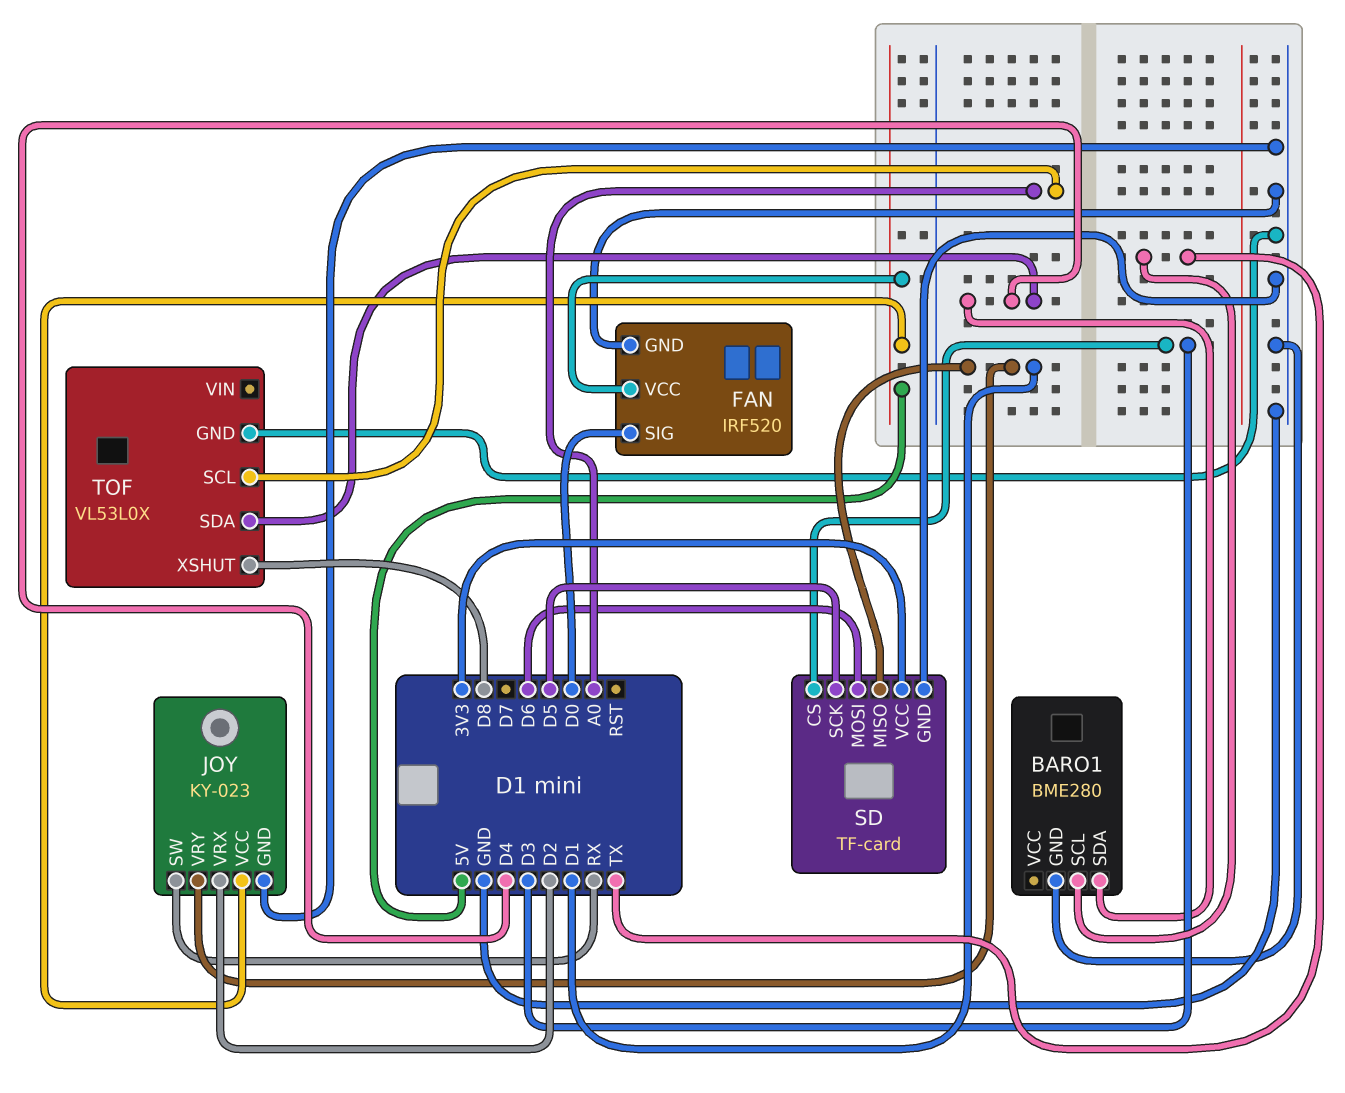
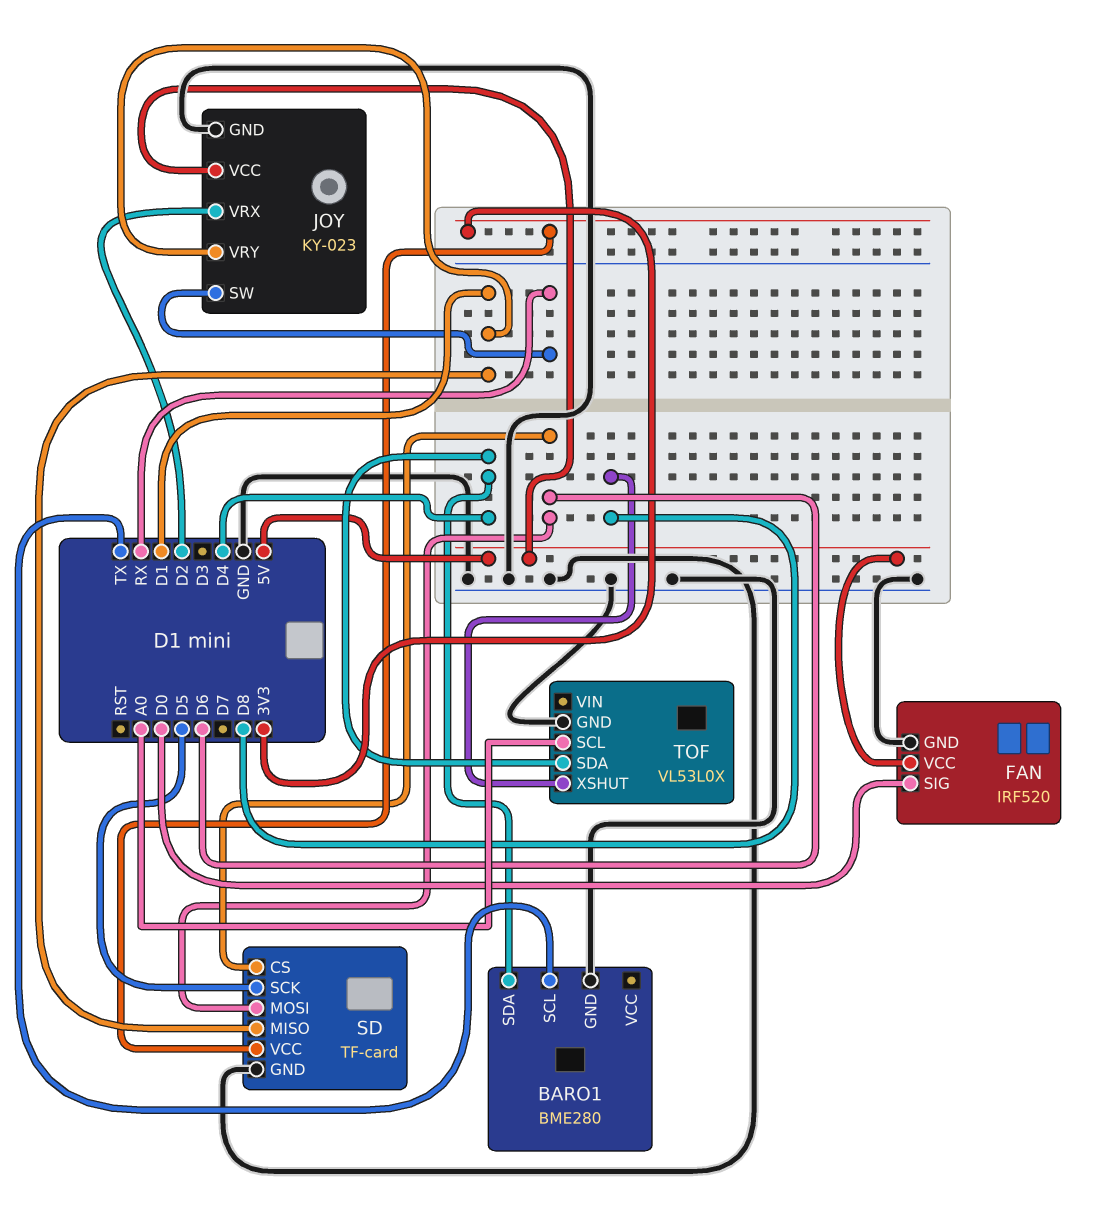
SD pin CS: D3 -> D6

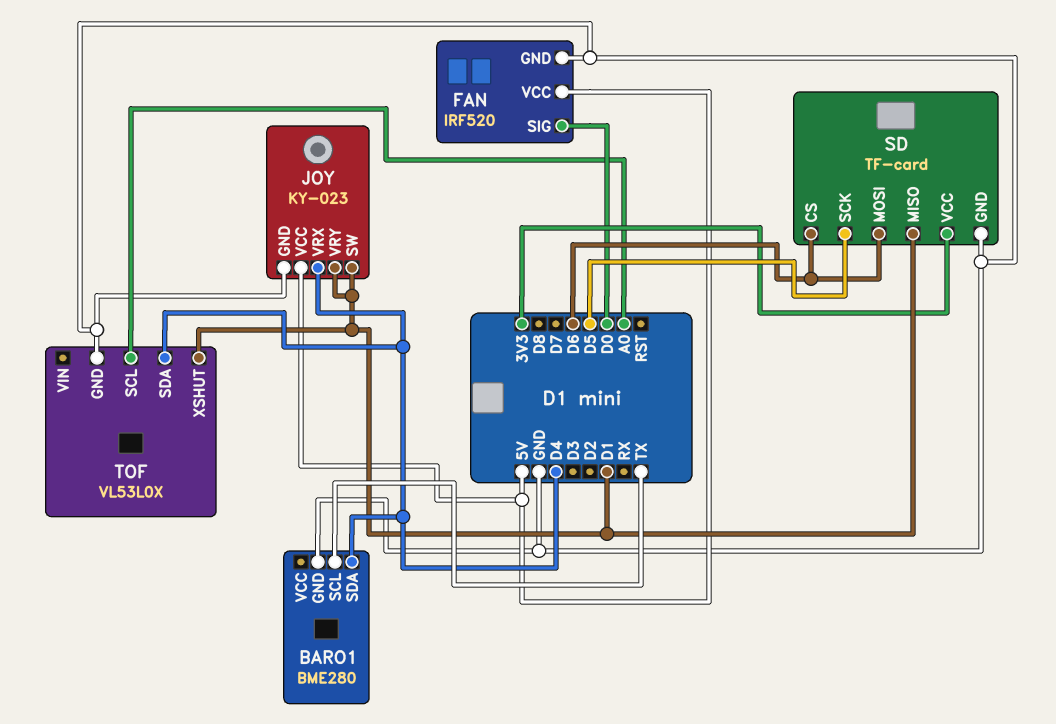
JOY pin SW: RX -> D1
JOY pin VRX: D2 -> D4
TOF pin XSHUT: D8 -> D1

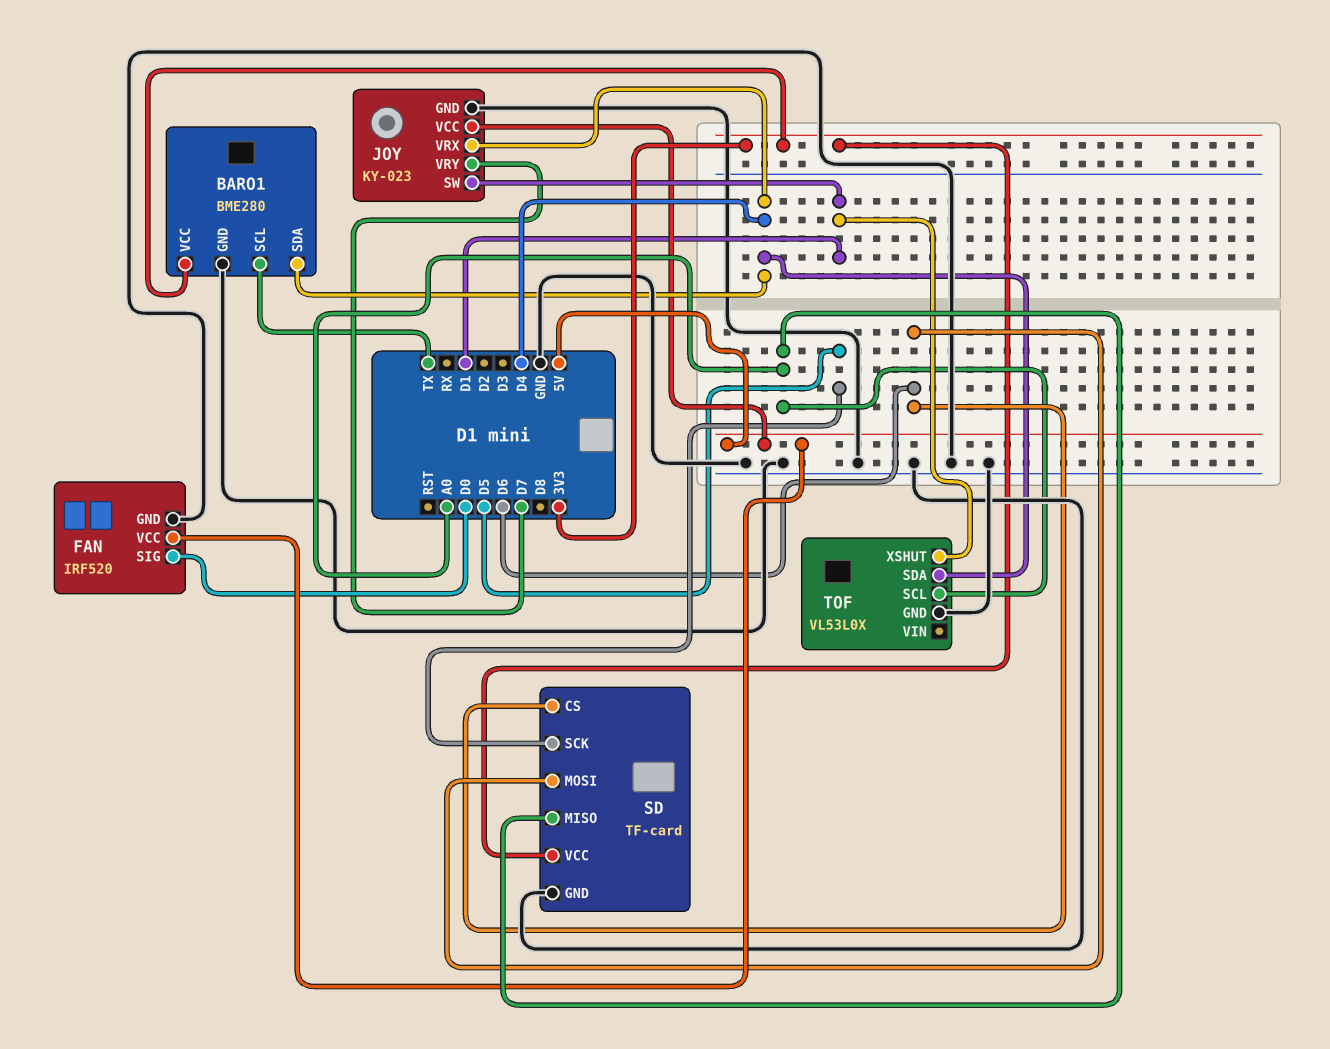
BARO1 pin VCC: none -> 3V3
JOY pin VRY: D1 -> D7
SD pin MISO: D1 -> A0

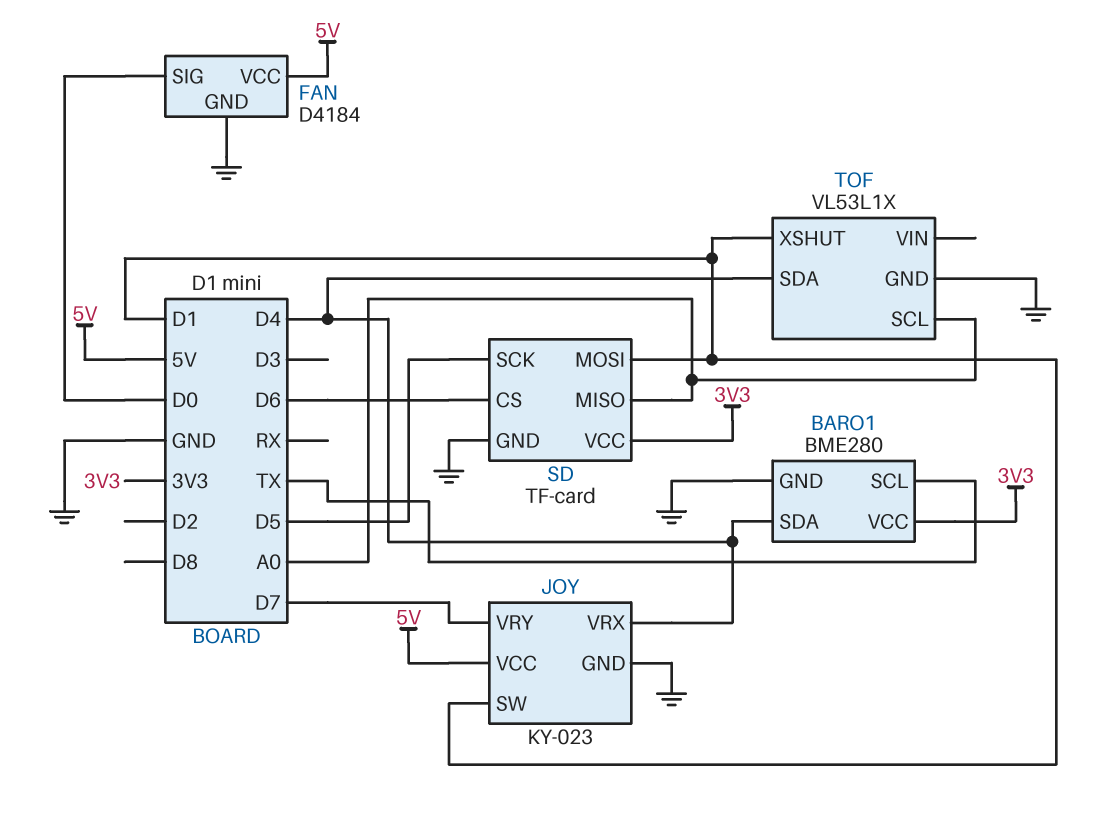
FAN: IRF520 -> D4184
SD pin MOSI: D6 -> D1
TOF: VL53L0X -> VL53L1X

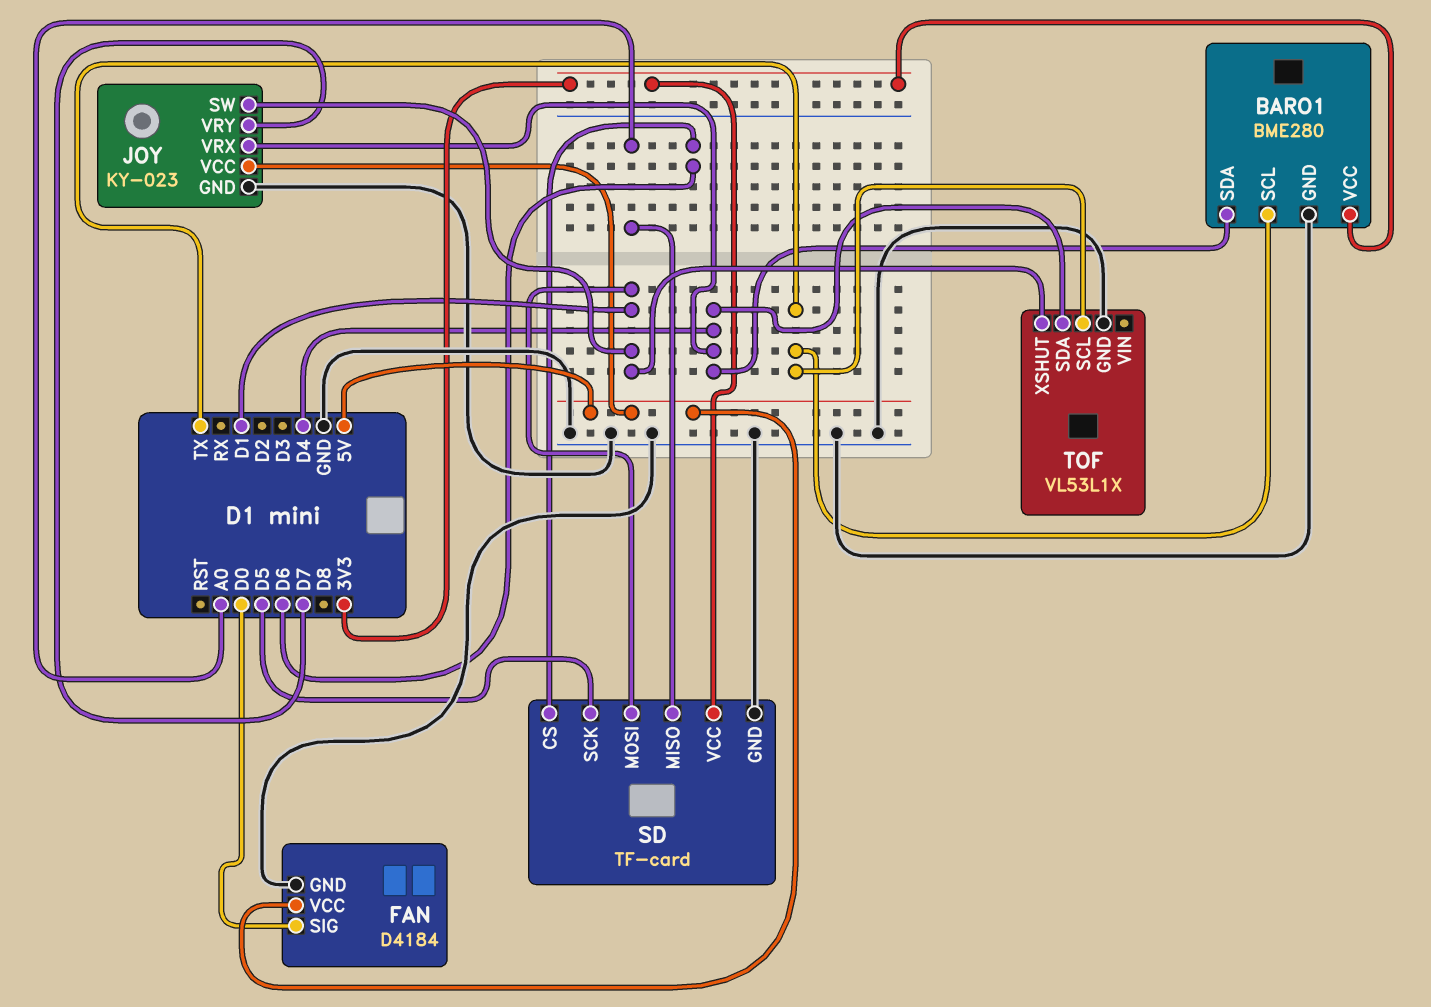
TOF pin SCL: A0 -> TX

